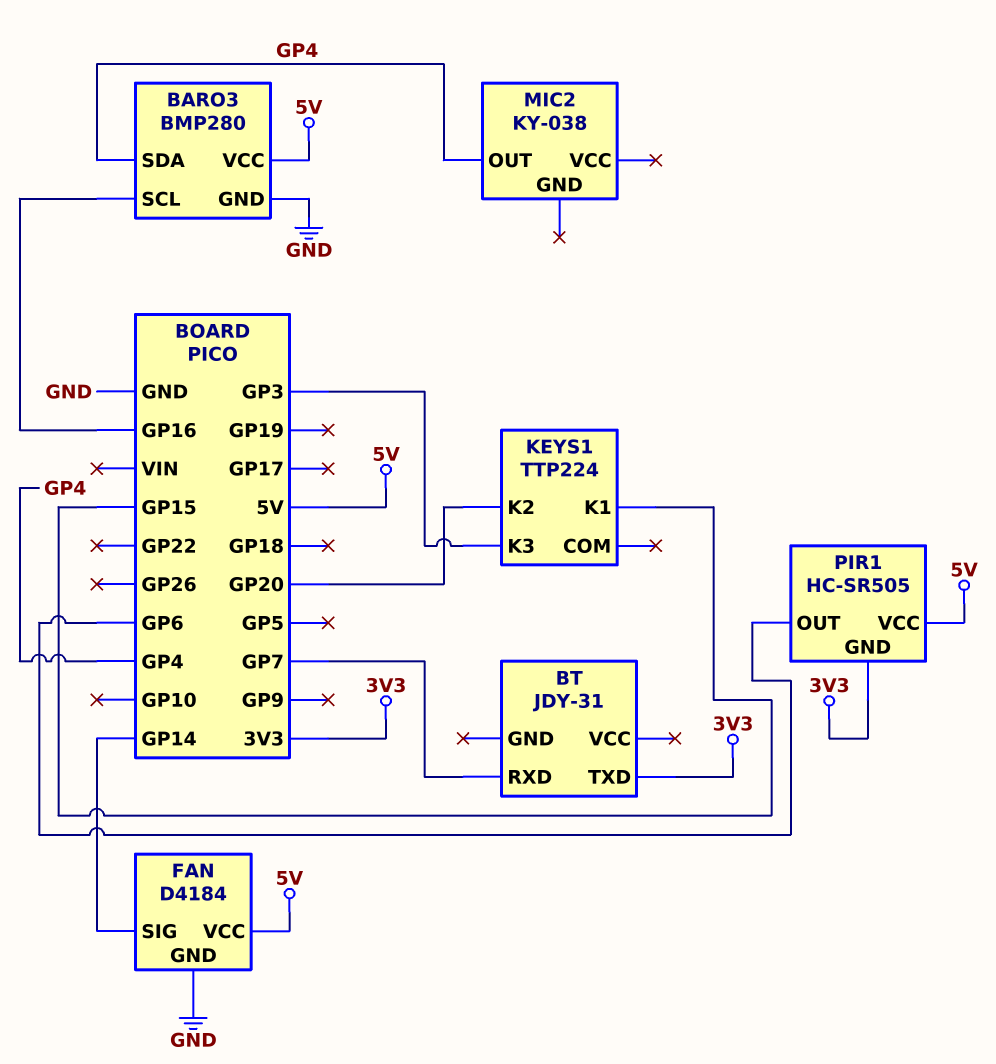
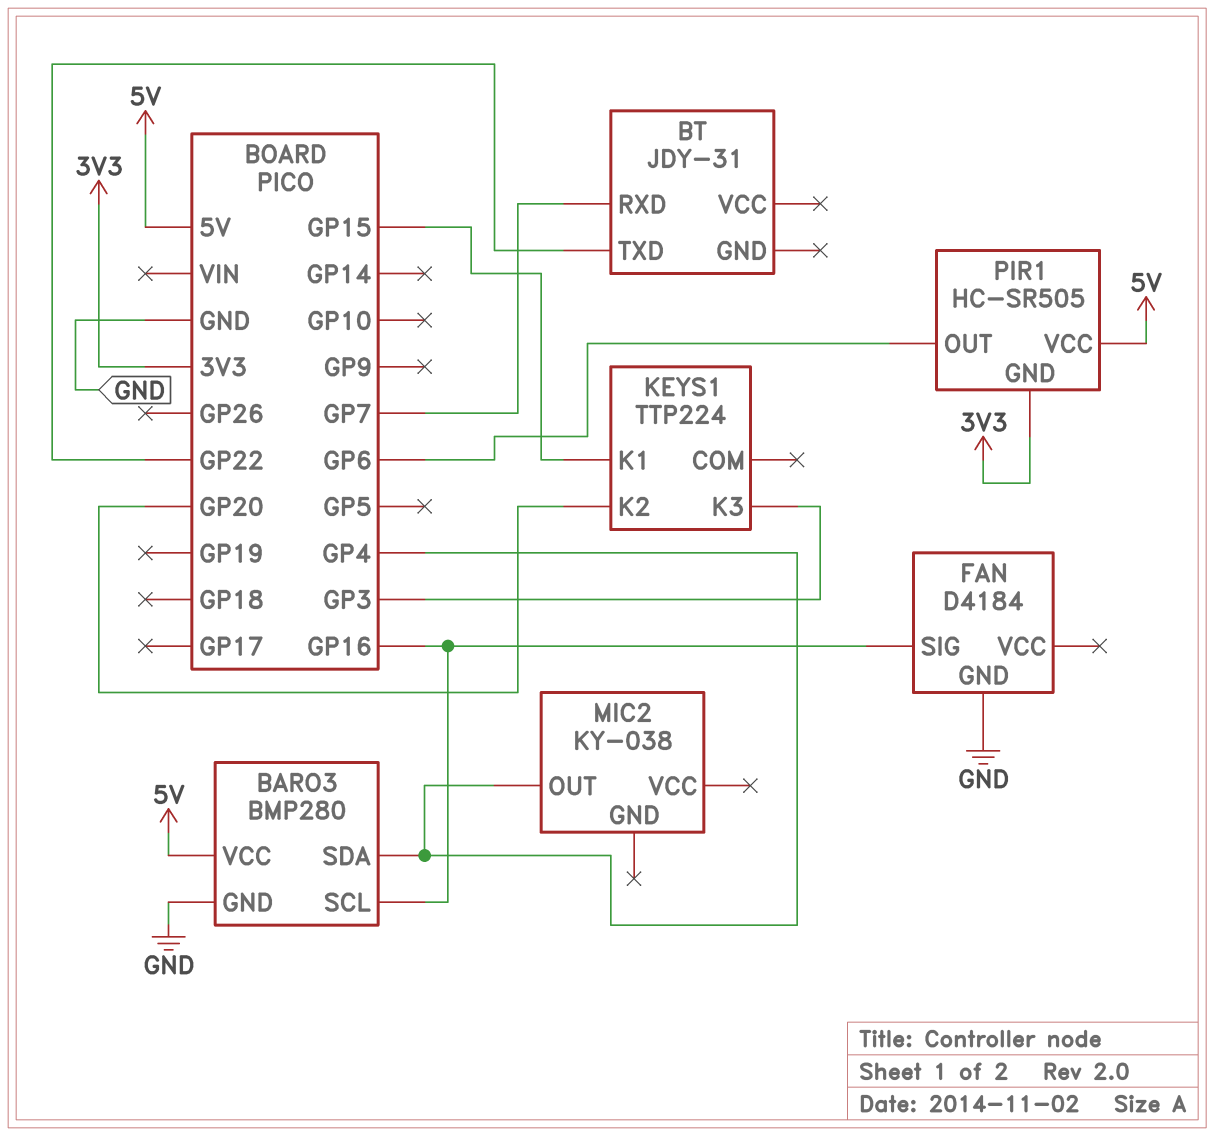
BT pin TXD: 3V3 -> GP22
FAN pin SIG: GP14 -> GP16
FAN pin VCC: 5V -> none

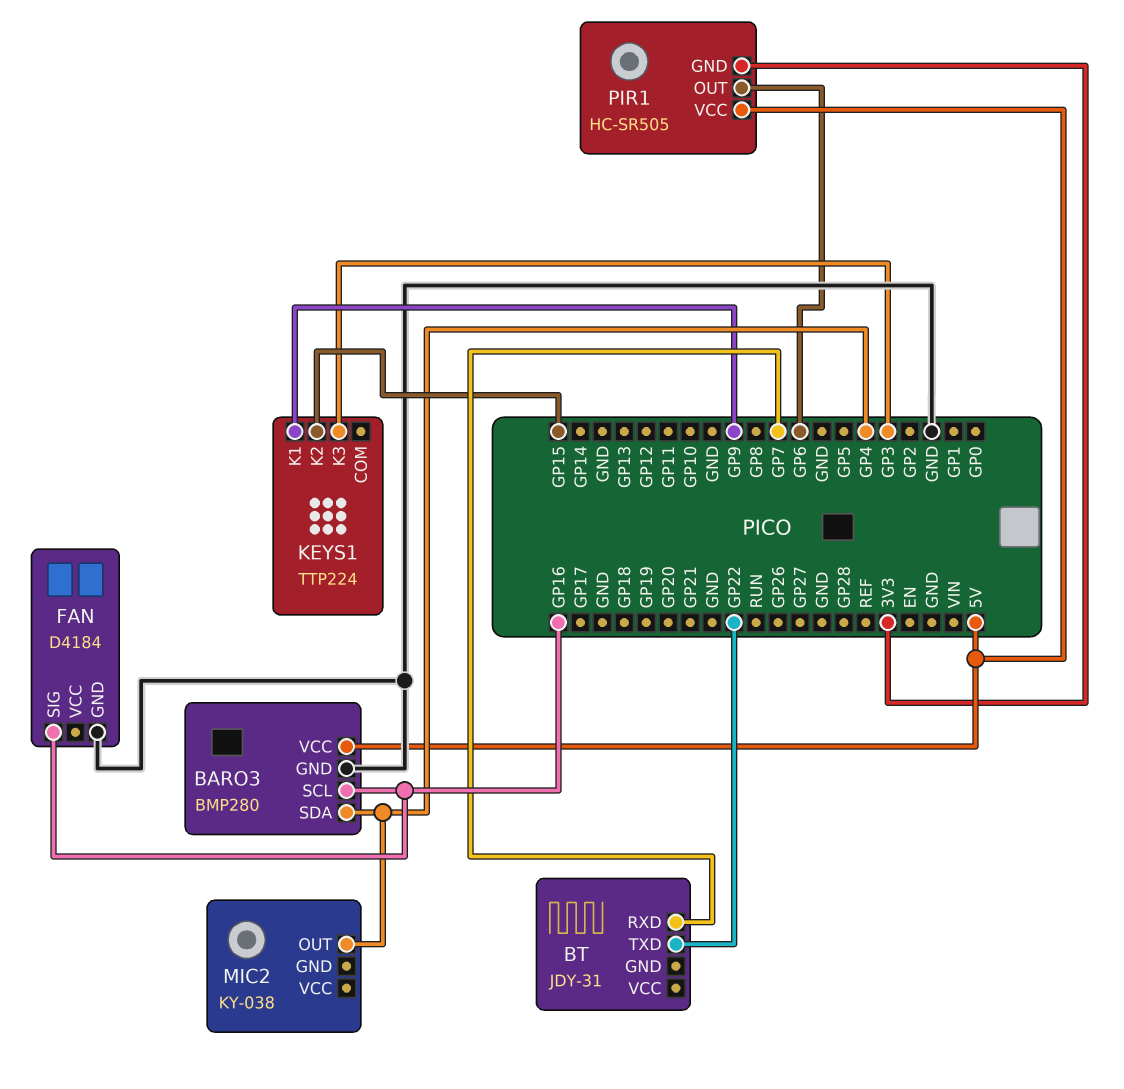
KEYS1 pin K1: GP15 -> GP9
KEYS1 pin K2: GP20 -> GP15

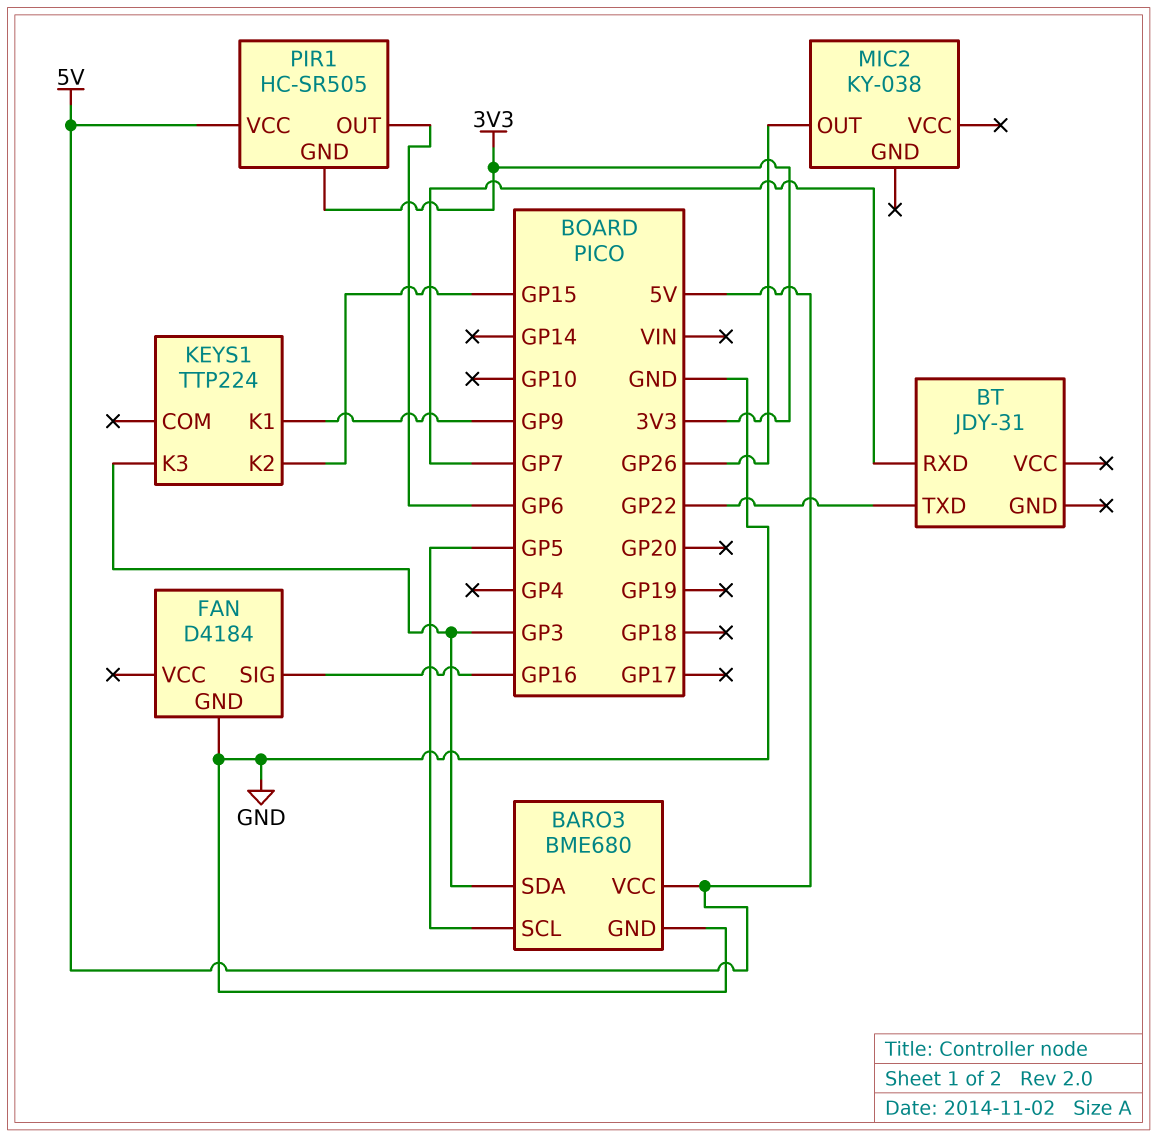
BARO3: BMP280 -> BME680
BARO3 pin SCL: GP16 -> GP5
BARO3 pin SDA: GP4 -> GP3
MIC2 pin OUT: GP4 -> GP26

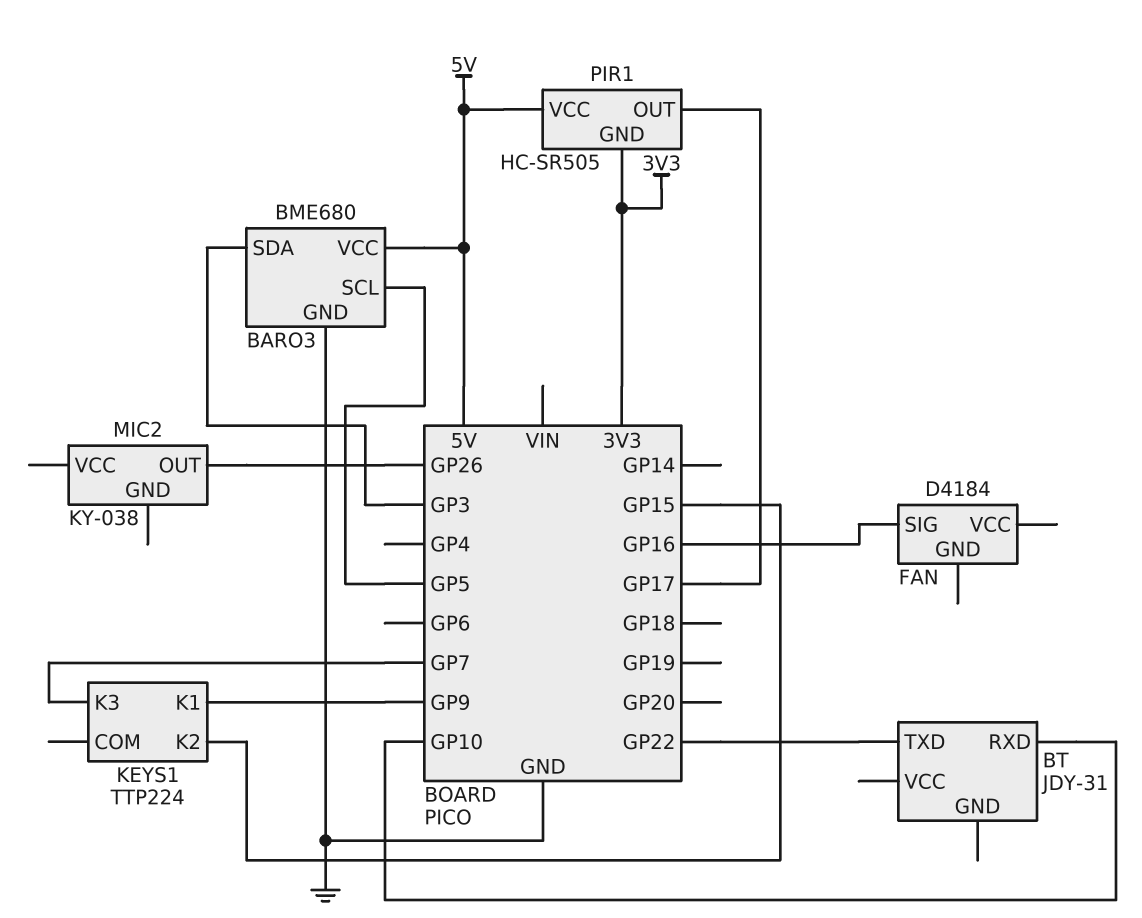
BT pin RXD: GP7 -> GP10
FAN pin GND: GND -> none
KEYS1 pin K3: GP3 -> GP7
PIR1 pin OUT: GP6 -> GP17

